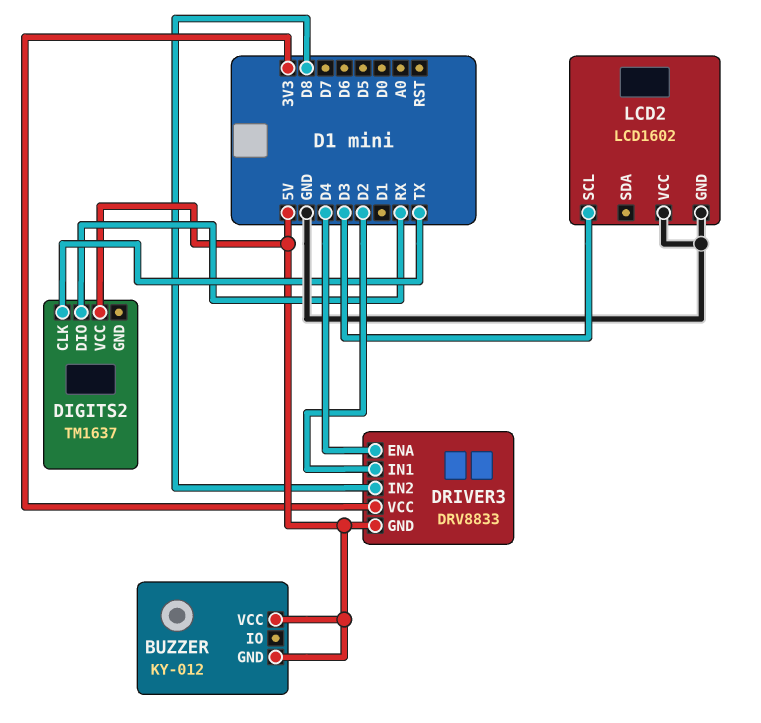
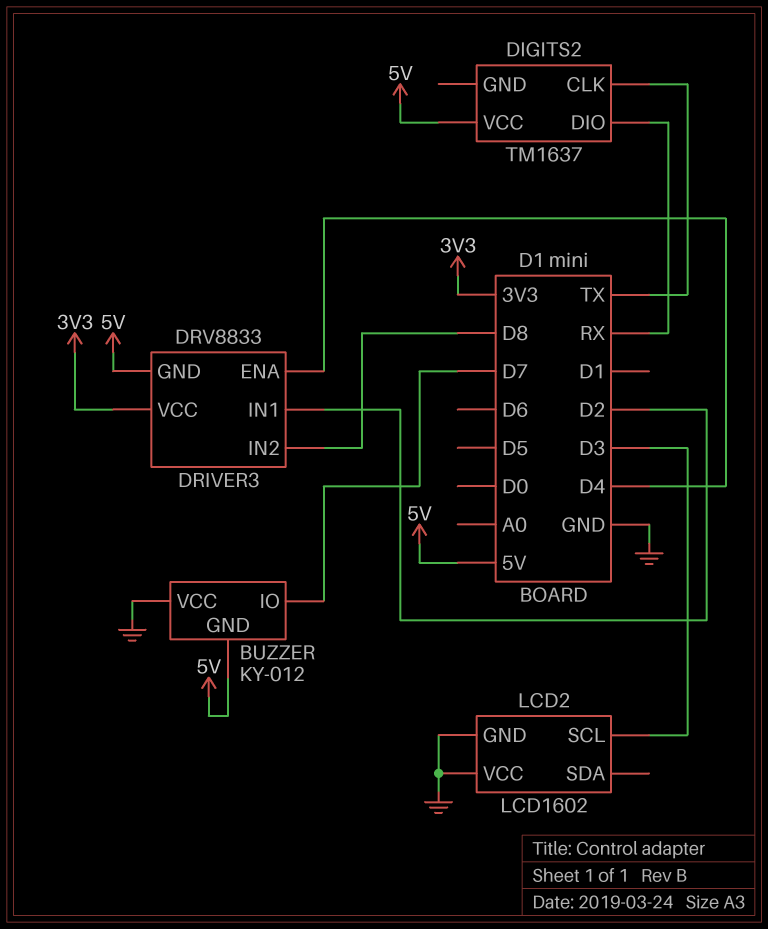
BUZZER pin IO: none -> D7
BUZZER pin VCC: 5V -> GND

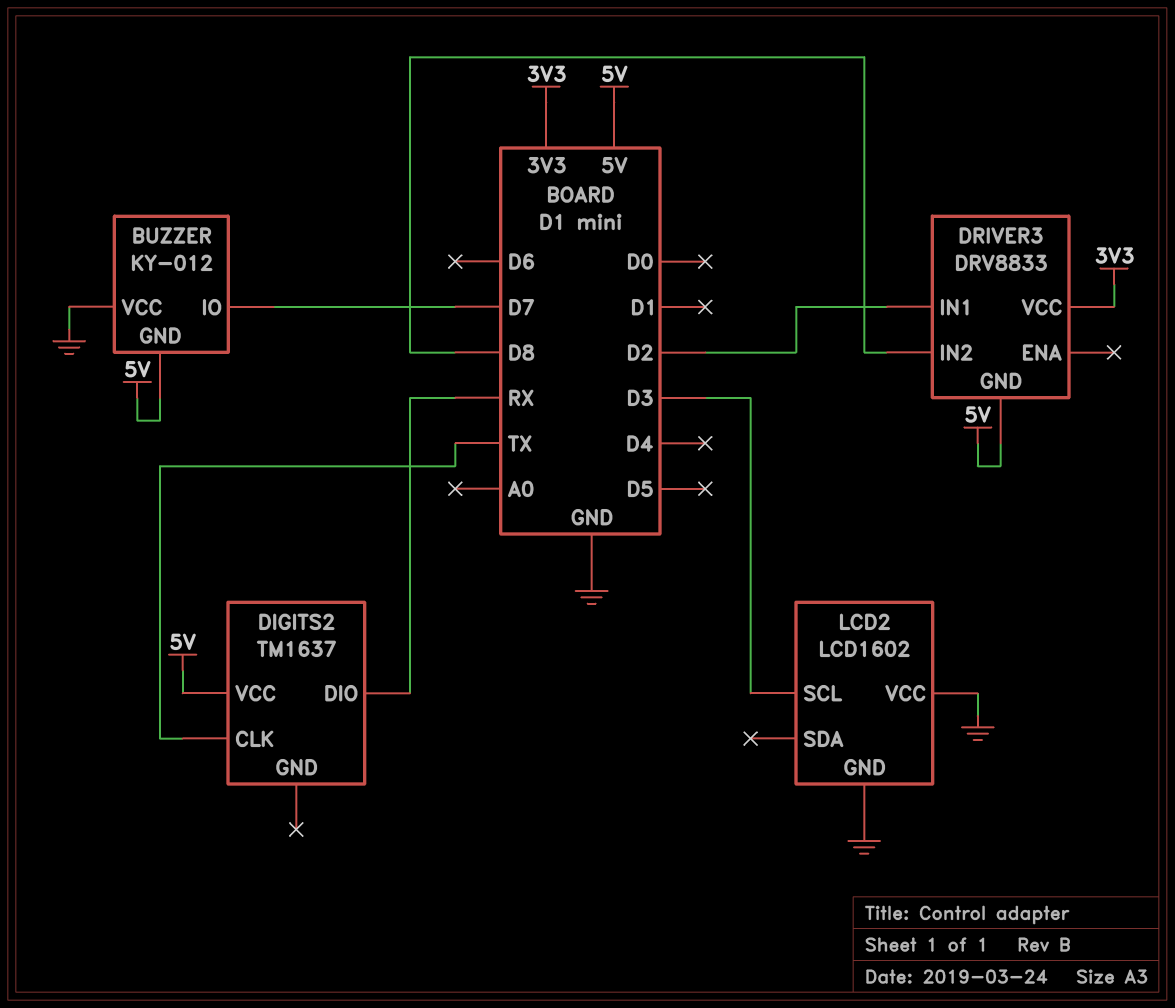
DRIVER3 pin ENA: D4 -> none

